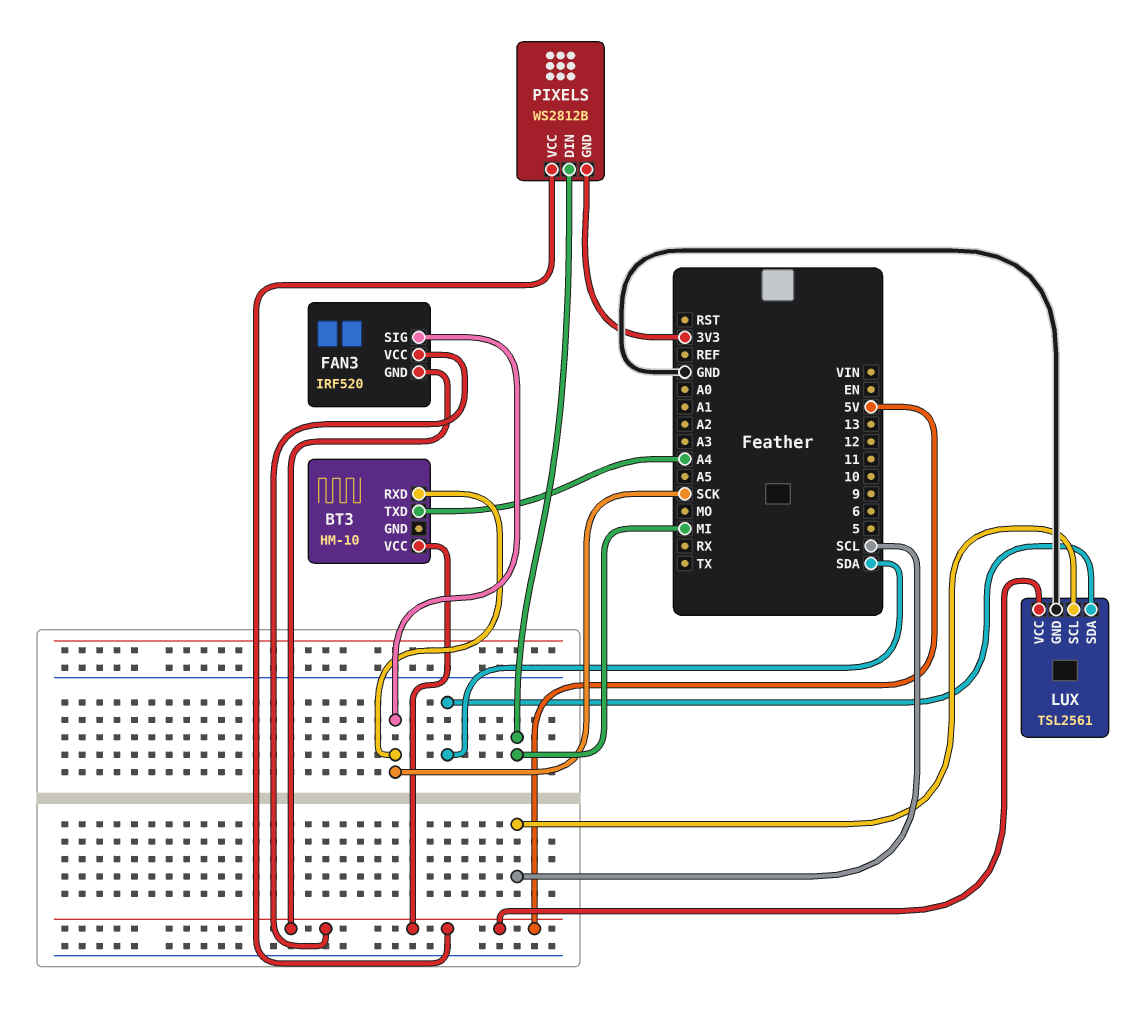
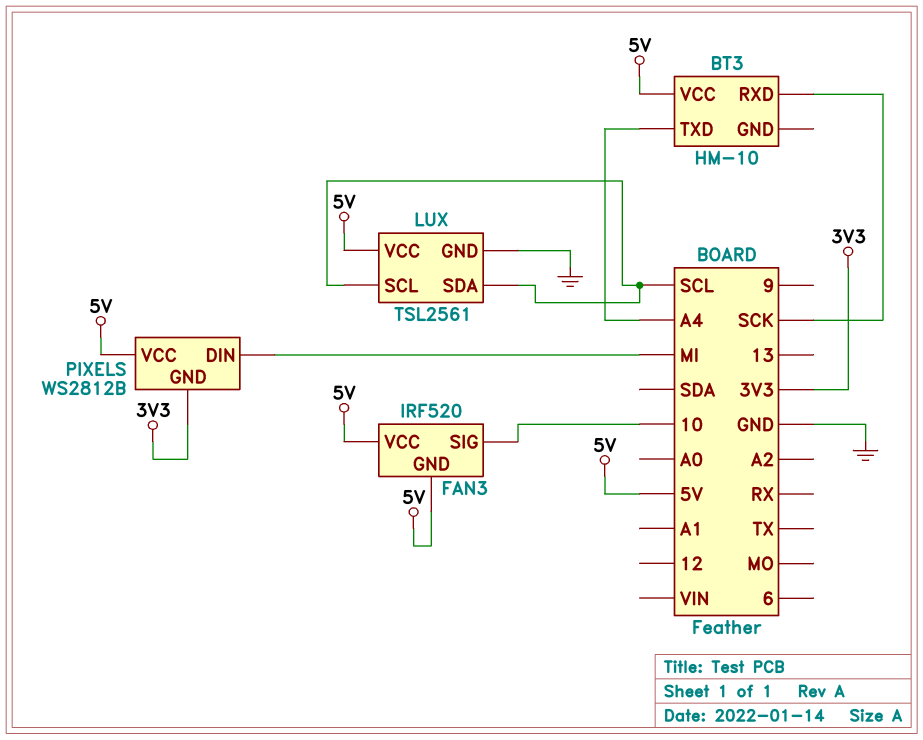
FAN3 pin SIG: SCK -> 10
LUX pin SDA: SDA -> SCL

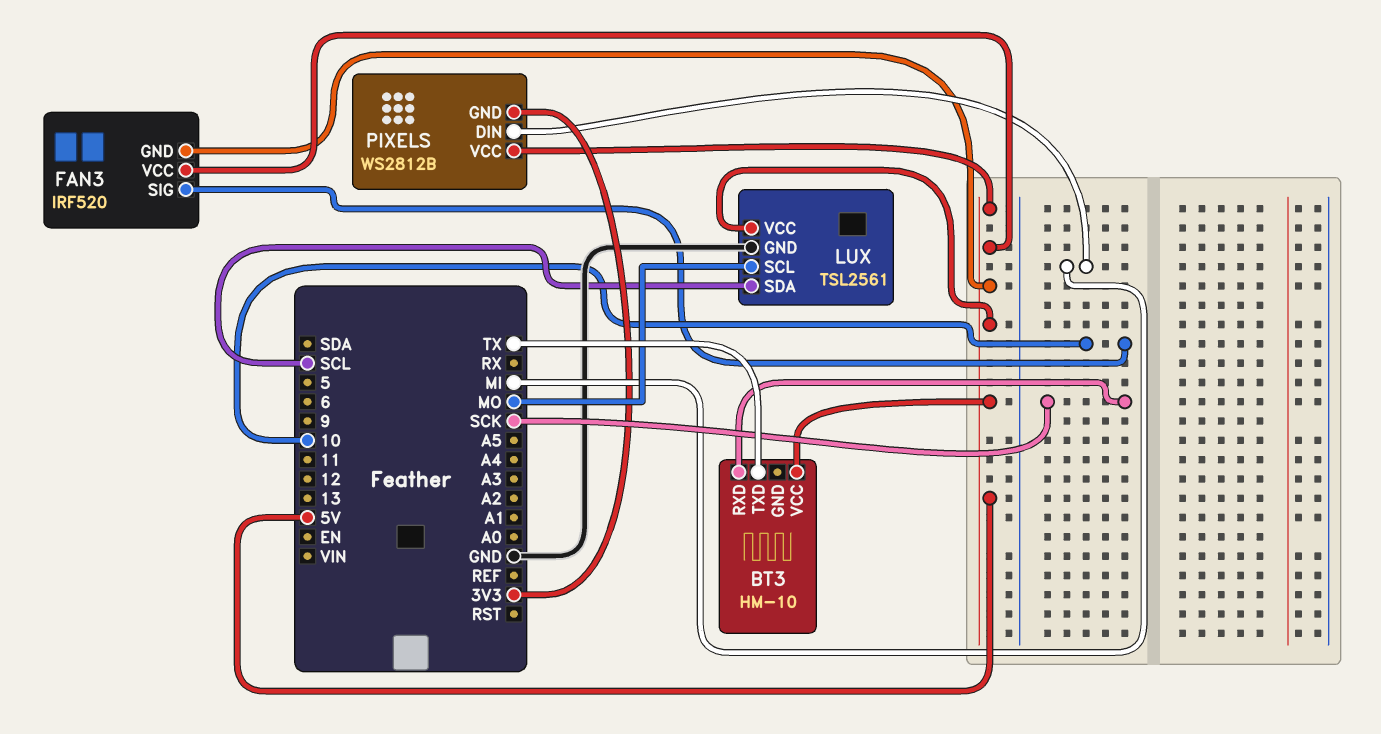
BT3 pin TXD: A4 -> TX
LUX pin SCL: SCL -> MO

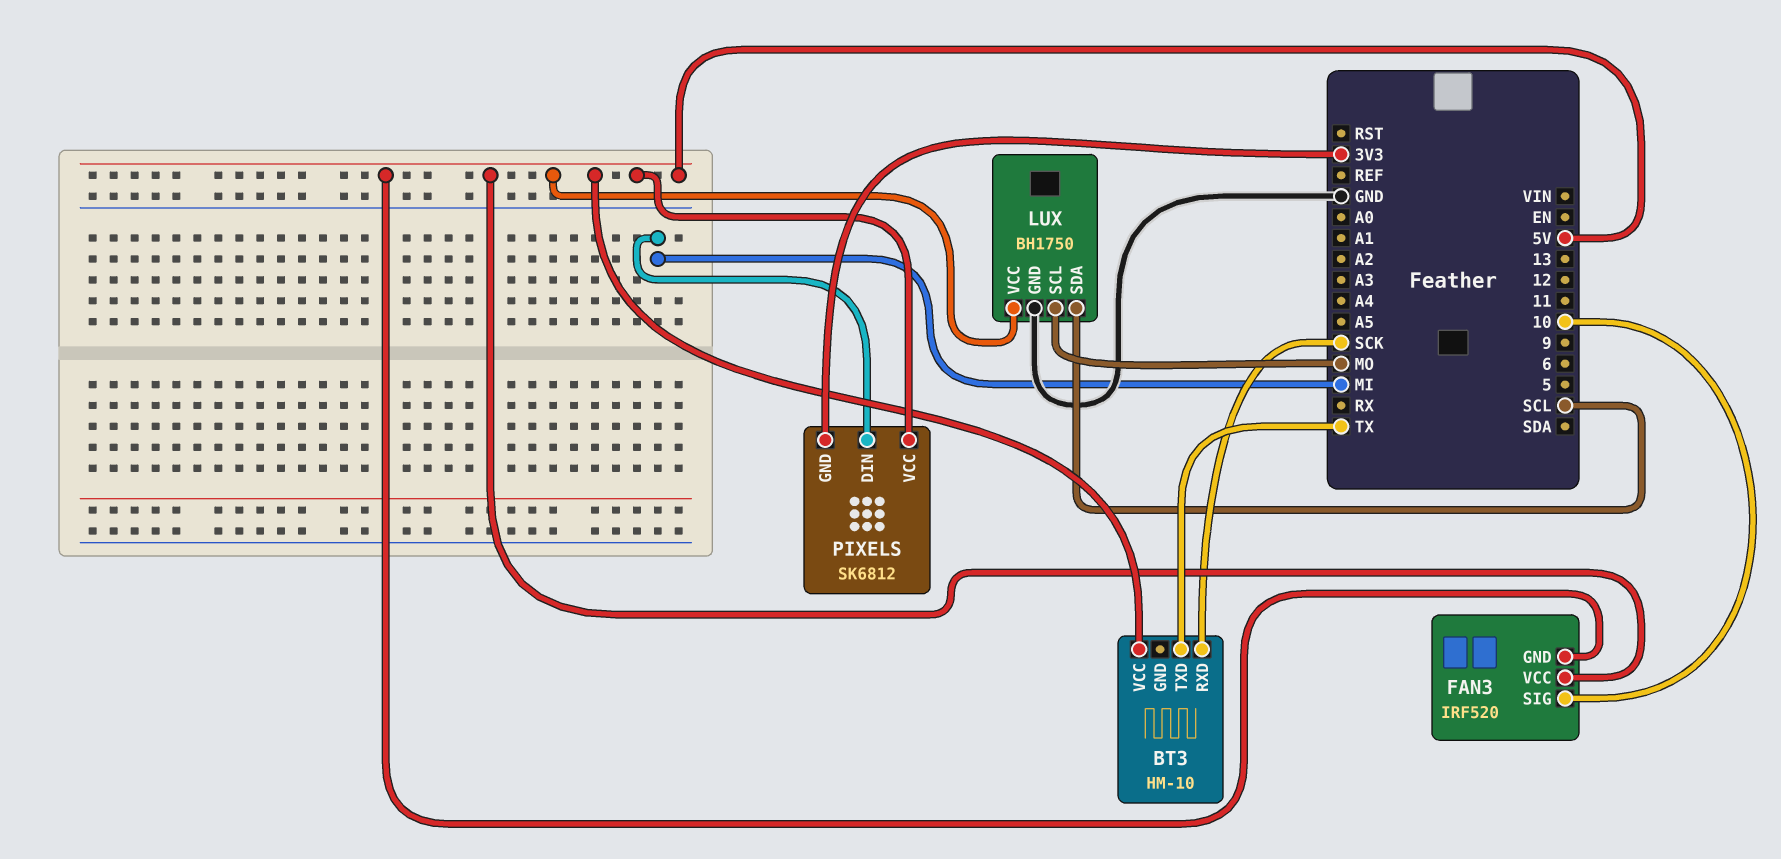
LUX: TSL2561 -> BH1750
PIXELS: WS2812B -> SK6812

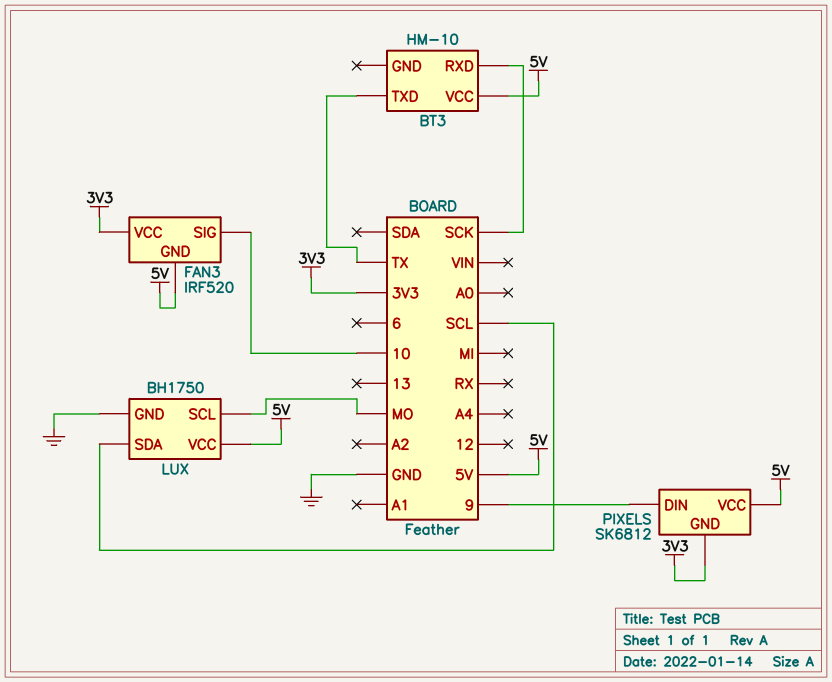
FAN3 pin VCC: 5V -> 3V3
PIXELS pin DIN: MI -> 9

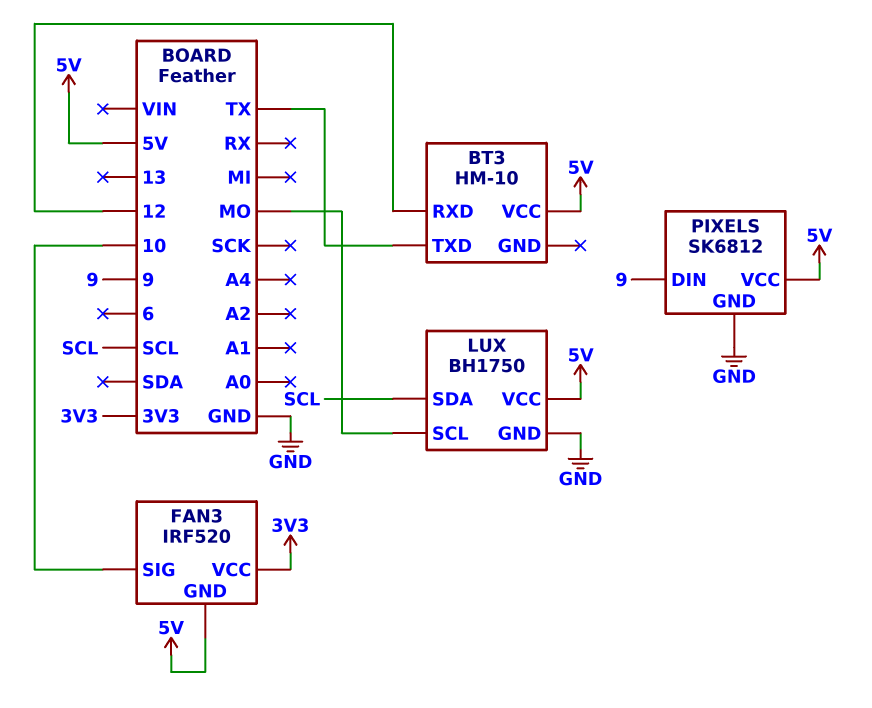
BT3 pin RXD: SCK -> 12
PIXELS pin GND: 3V3 -> GND

